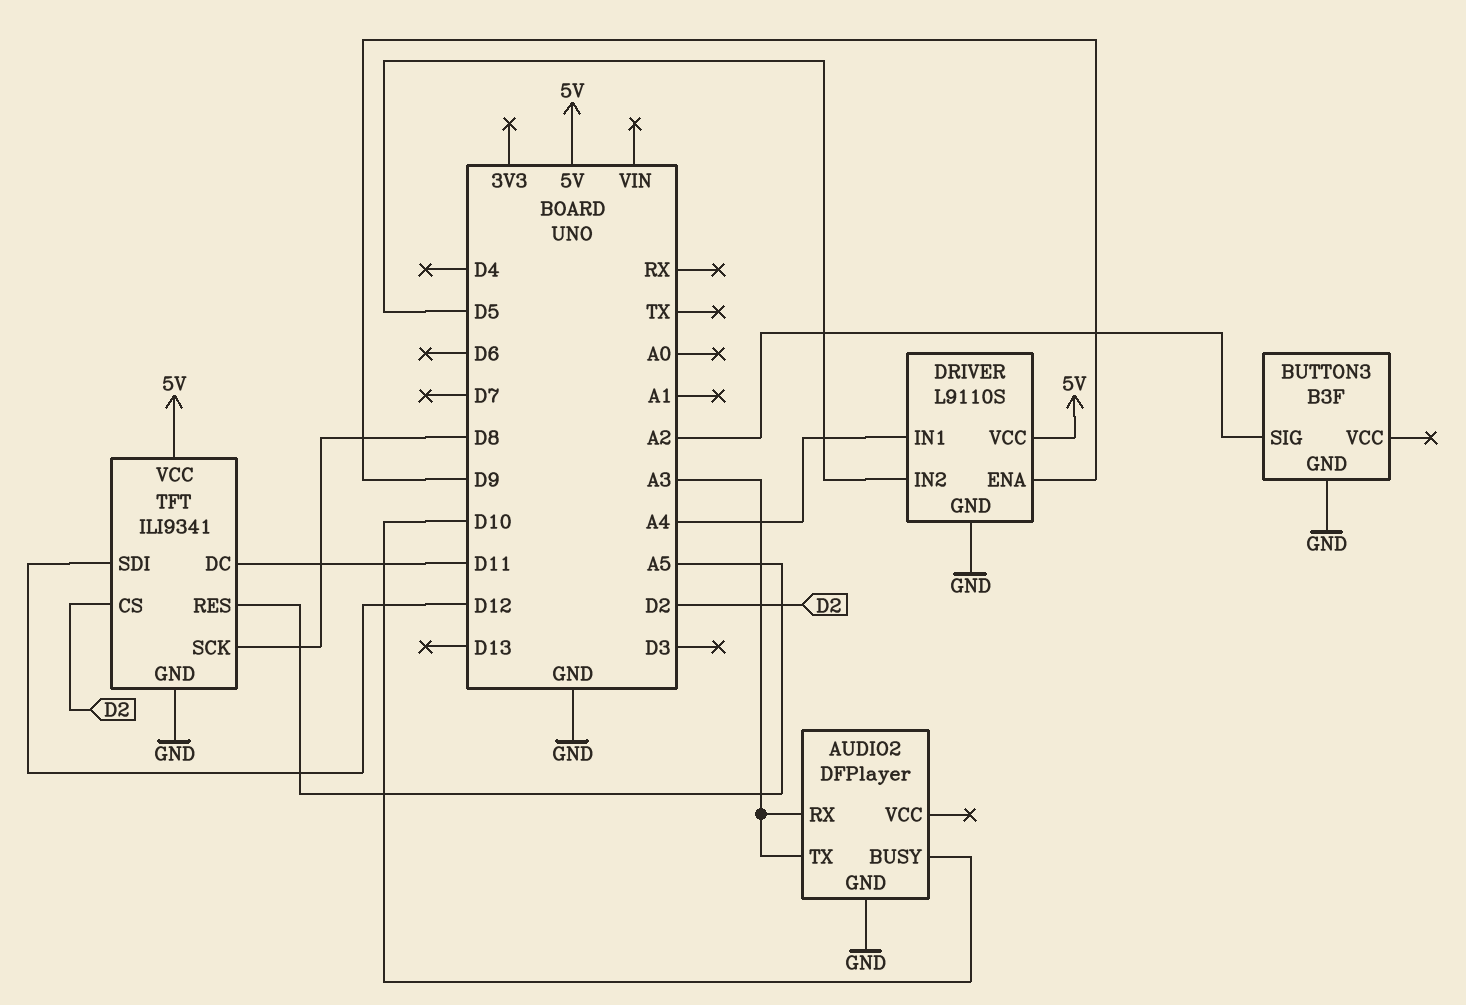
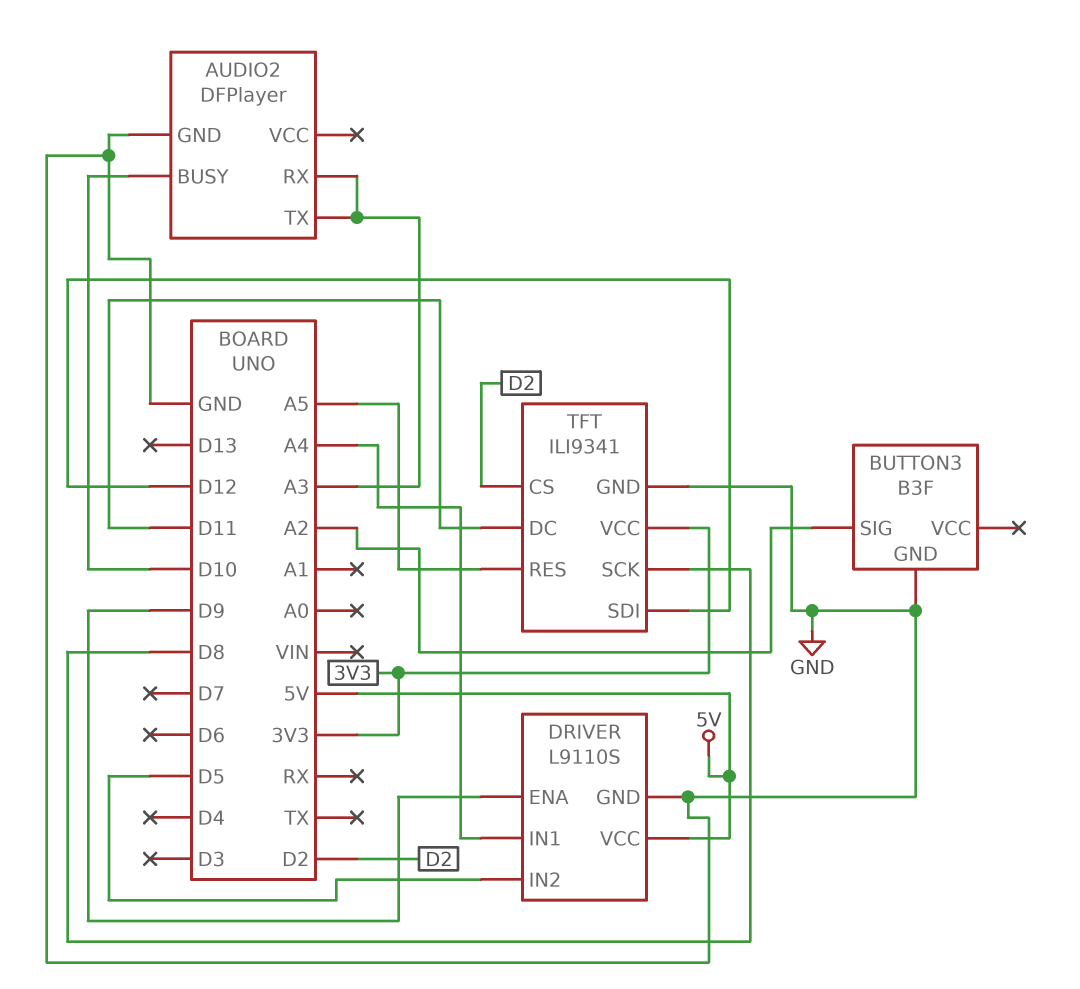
TFT pin VCC: 5V -> 3V3

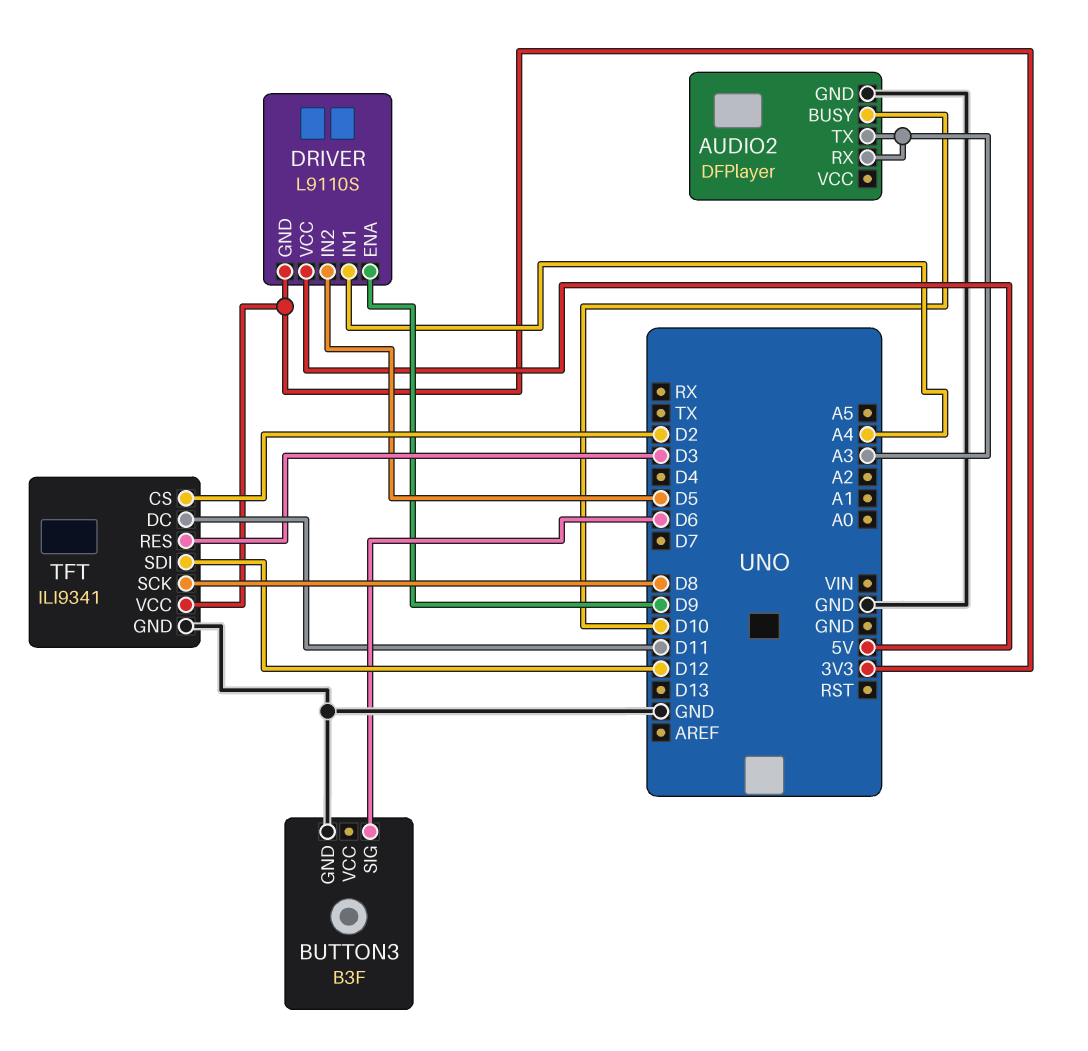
BUTTON3 pin SIG: A2 -> D6
DRIVER pin GND: GND -> 3V3
TFT pin RES: A5 -> D3

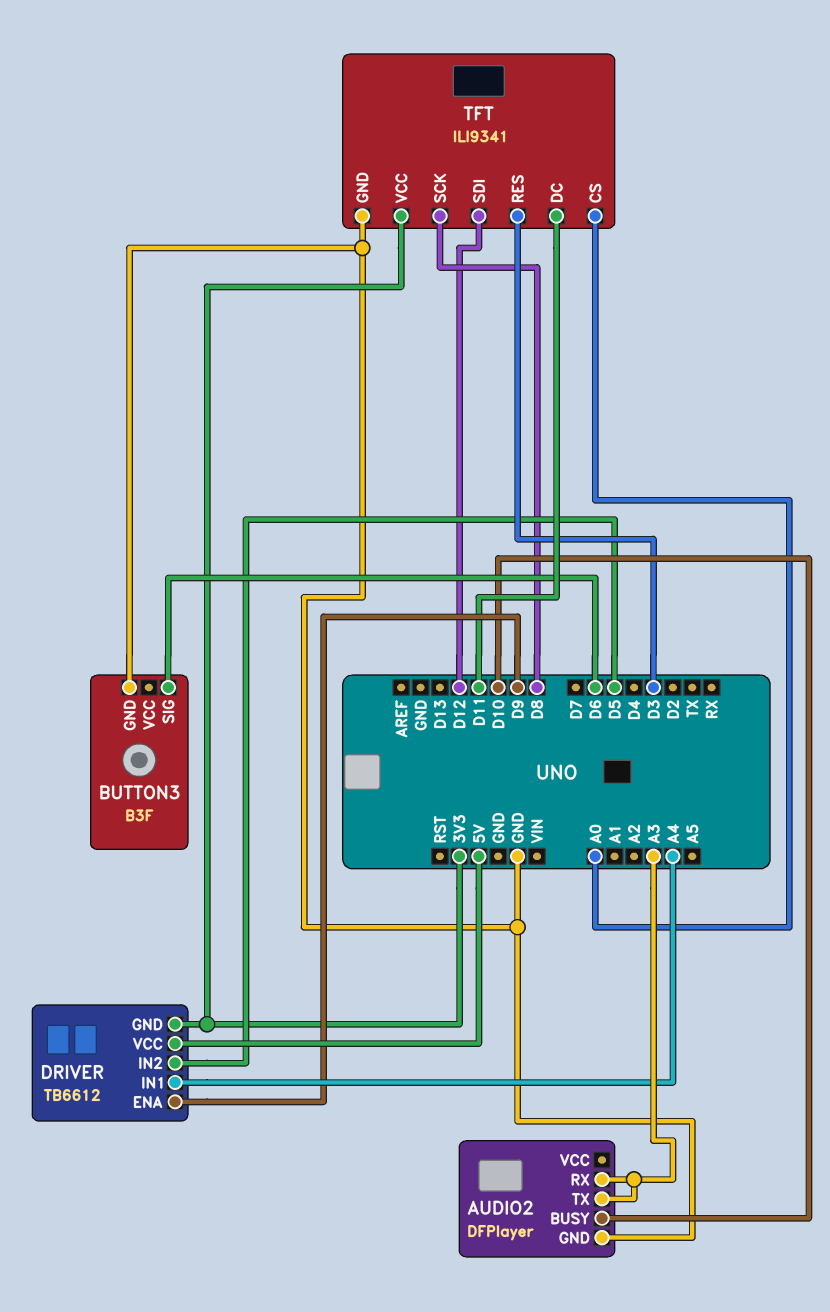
DRIVER: L9110S -> TB6612
TFT pin CS: D2 -> A0

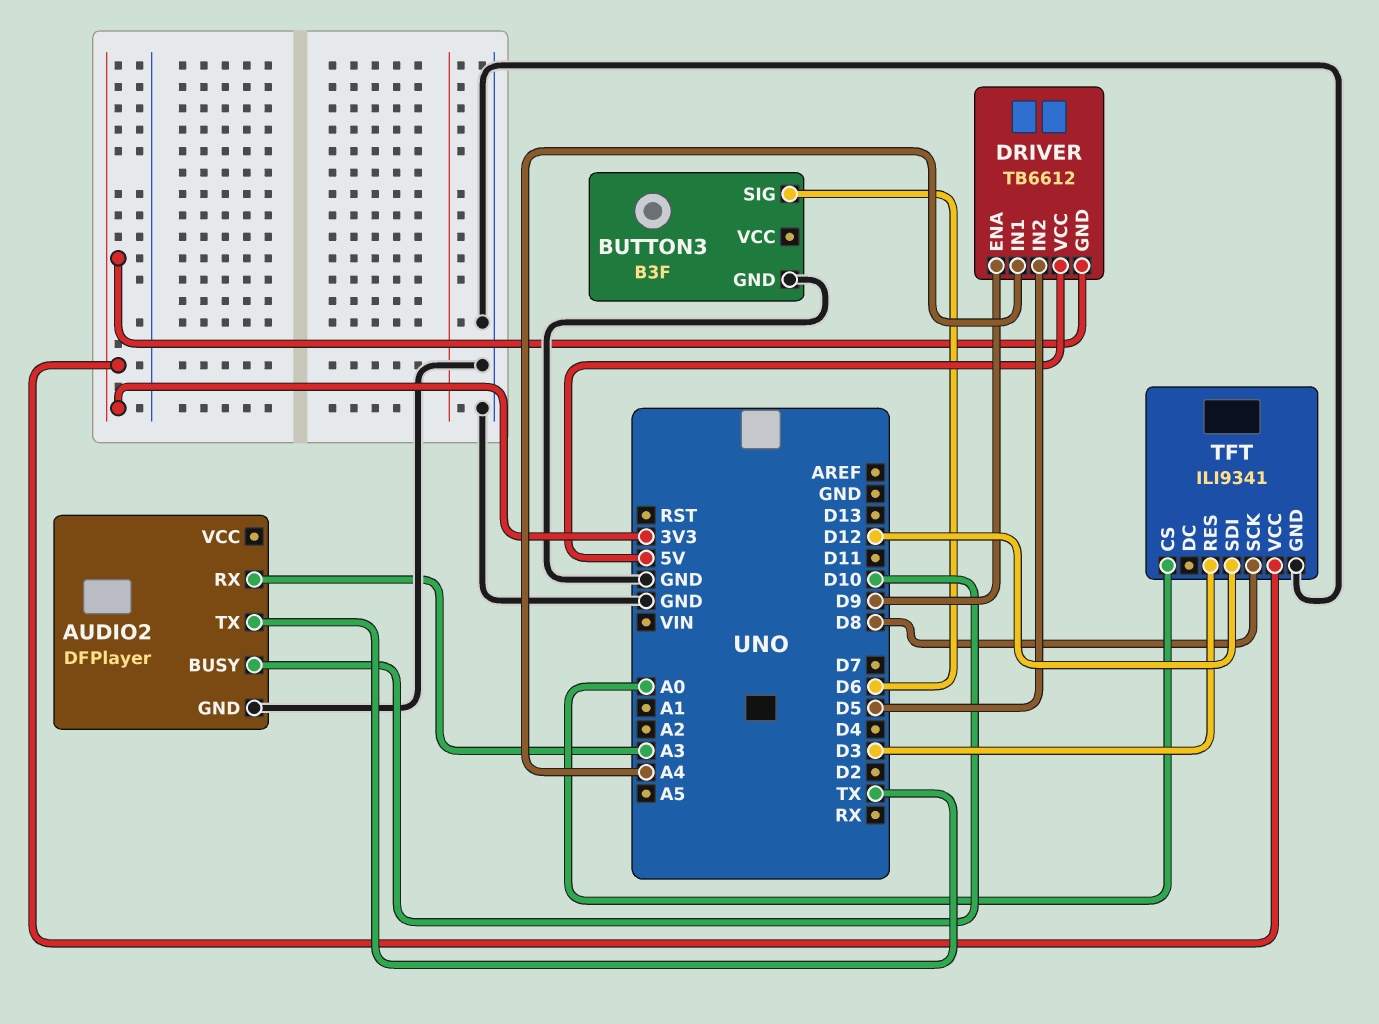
AUDIO2 pin TX: A3 -> TX
TFT pin DC: D11 -> none

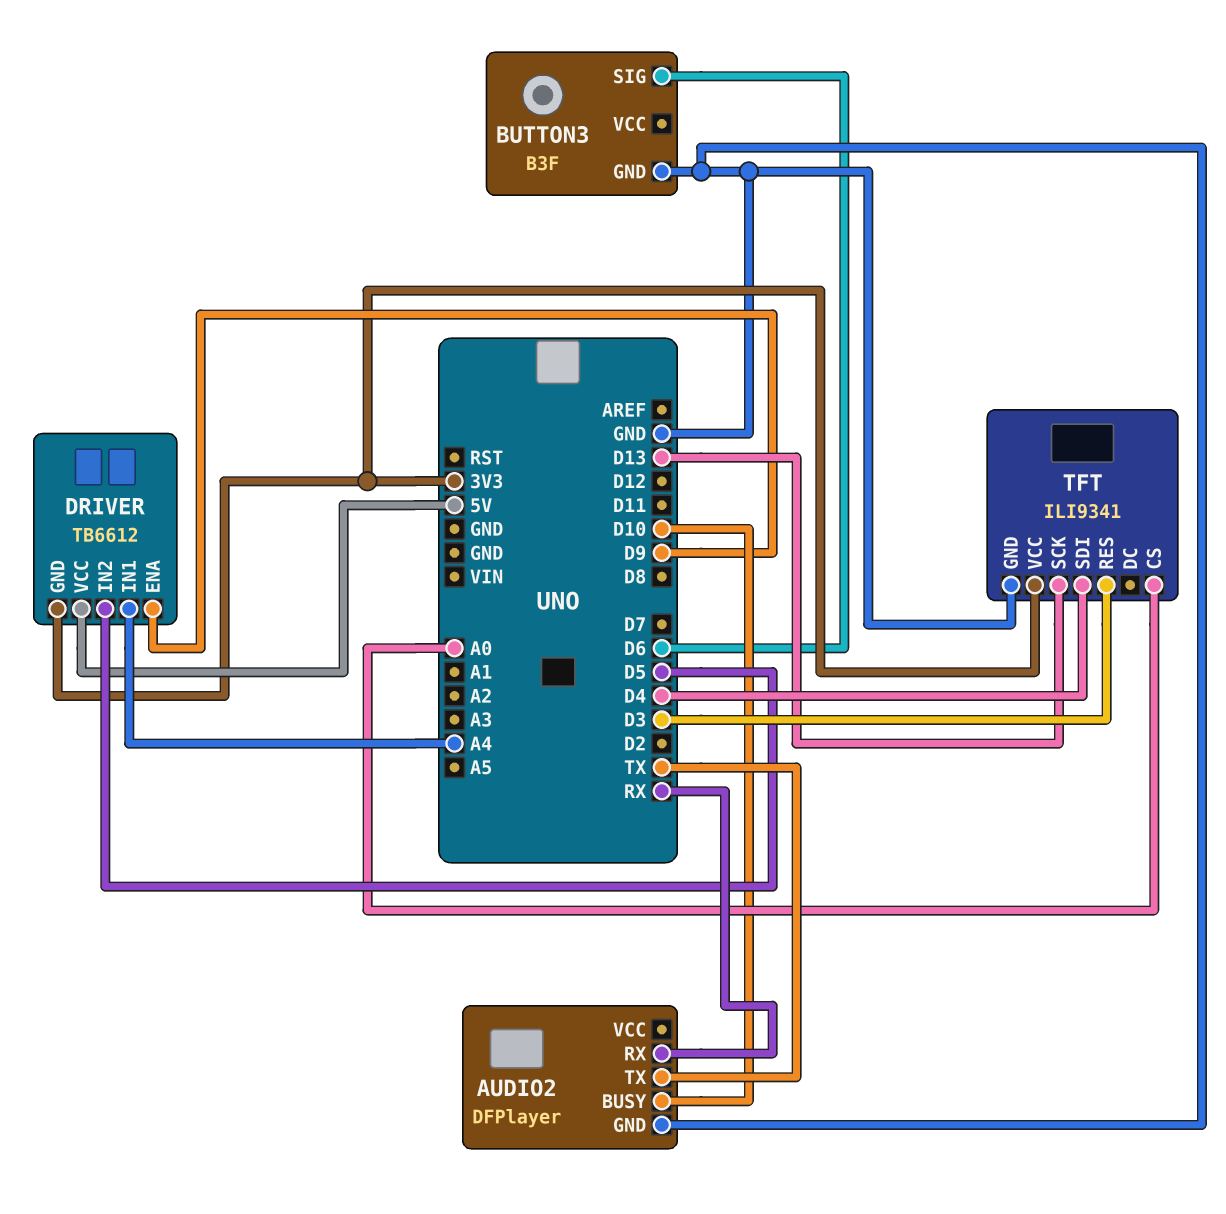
AUDIO2 pin RX: A3 -> RX
TFT pin SCK: D8 -> D13
TFT pin SDI: D12 -> D4

